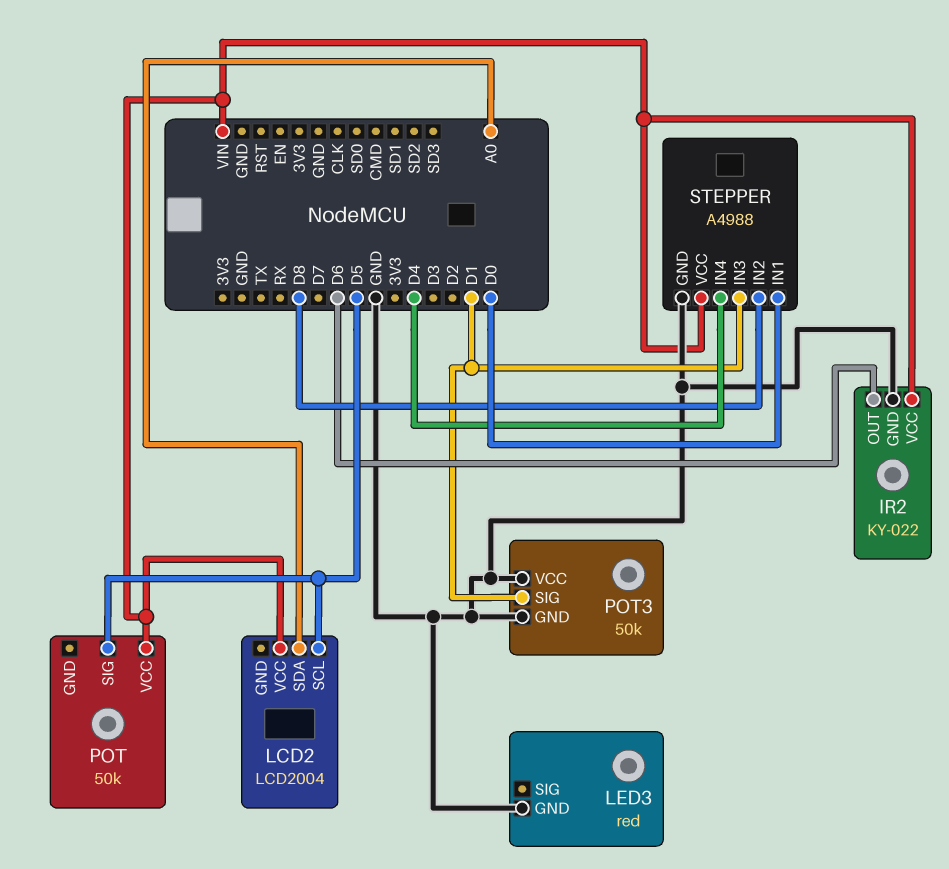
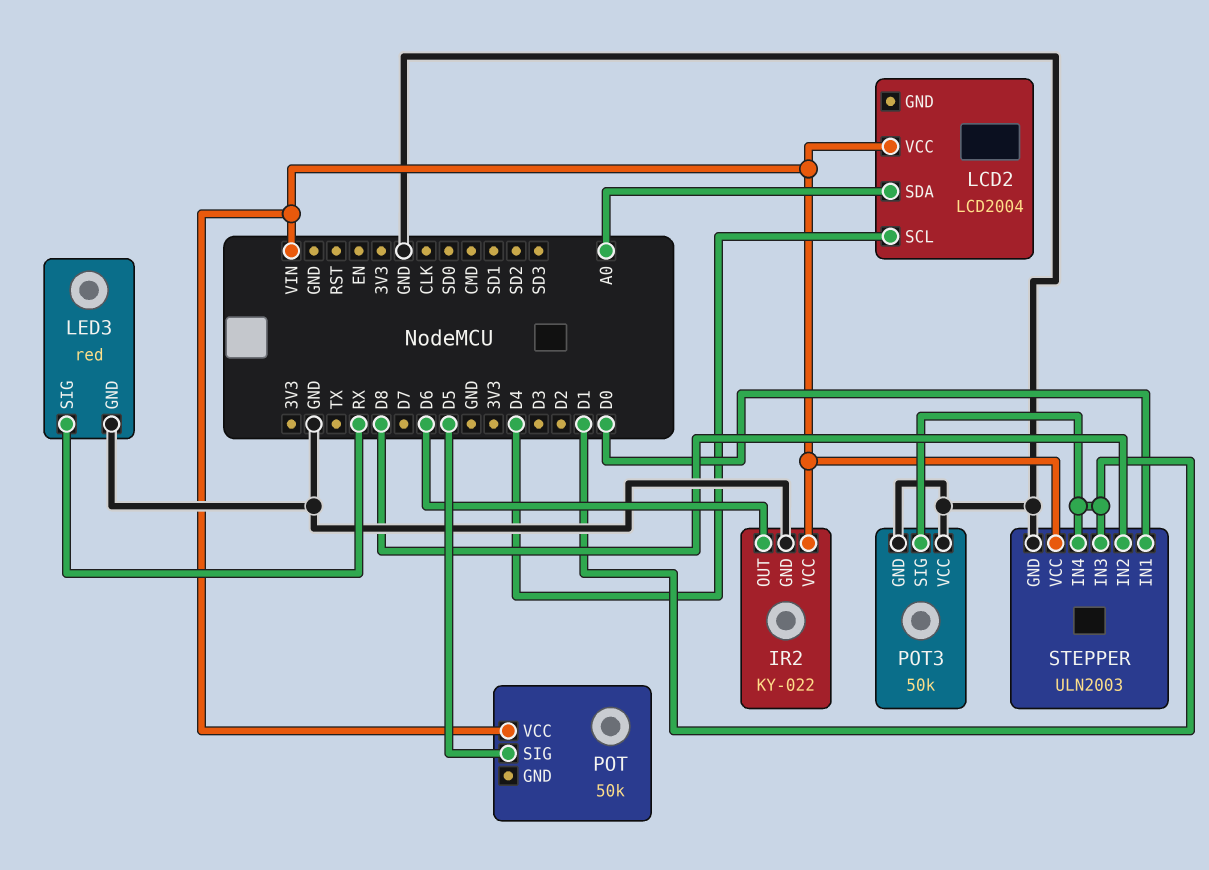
LCD2 pin SCL: D5 -> D4
LED3 pin SIG: none -> RX
STEPPER: A4988 -> ULN2003
STEPPER pin IN4: D4 -> D1

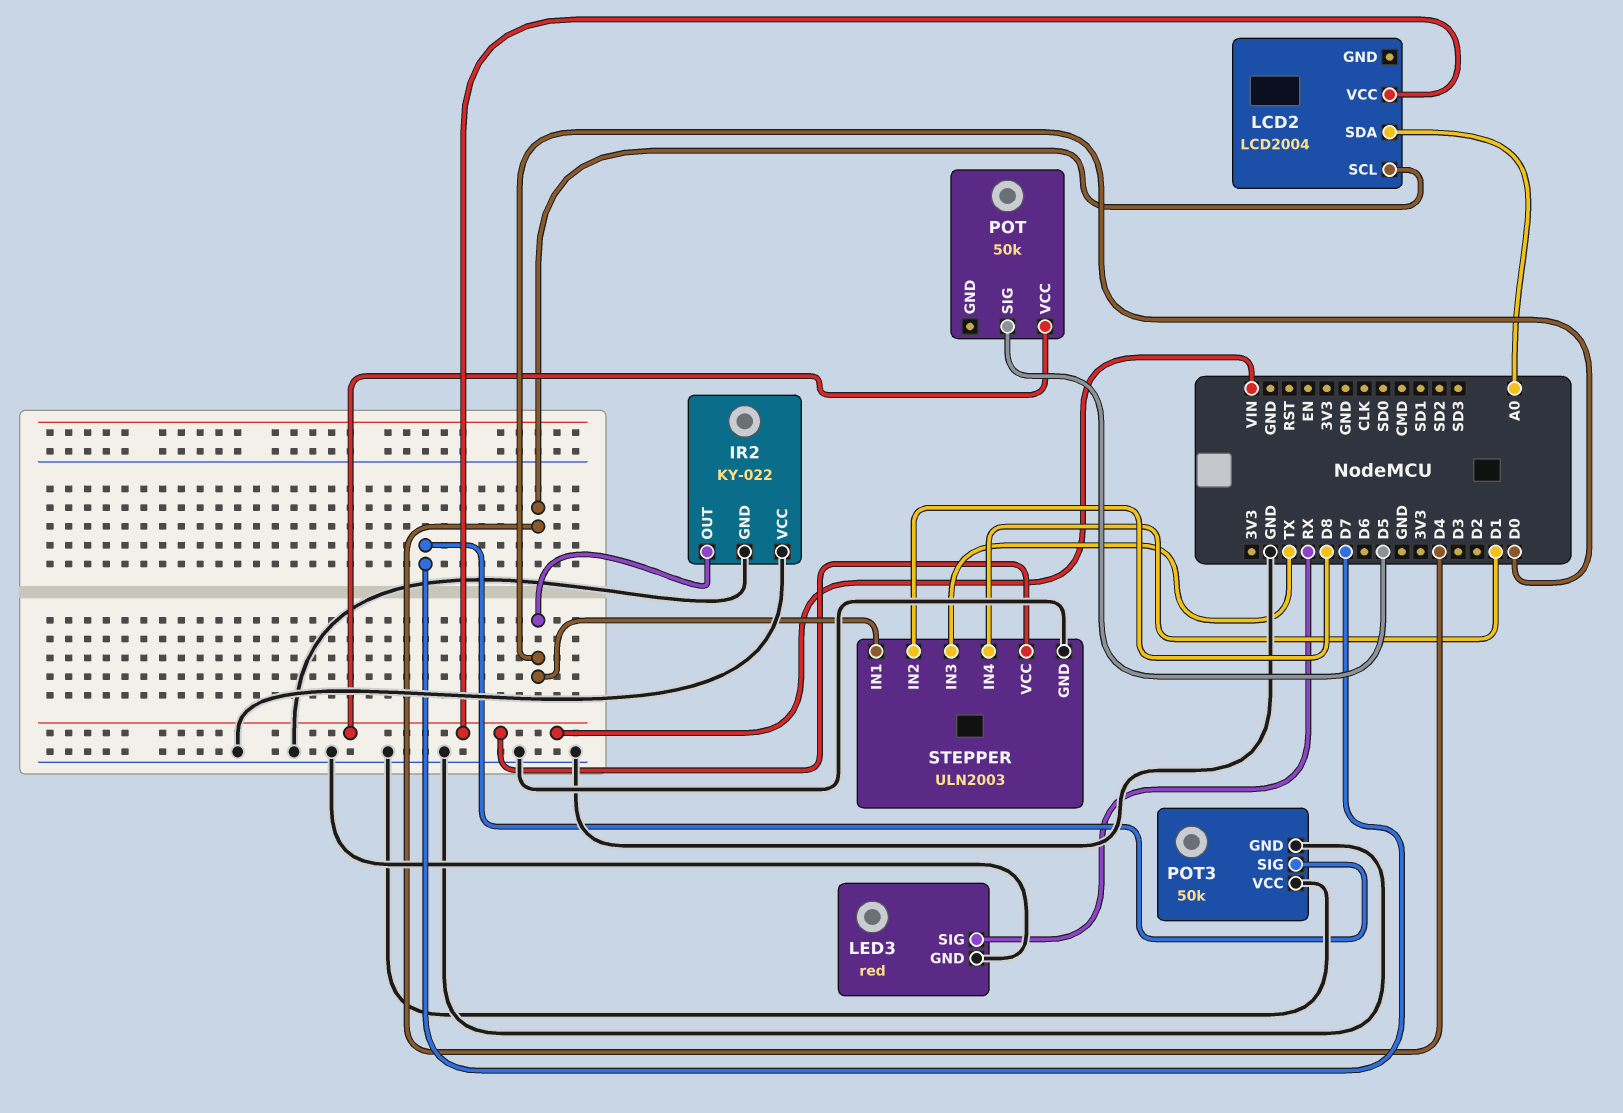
IR2 pin OUT: D6 -> D0
IR2 pin VCC: VIN -> GND
POT3 pin SIG: D1 -> D7
STEPPER pin IN3: D1 -> TX

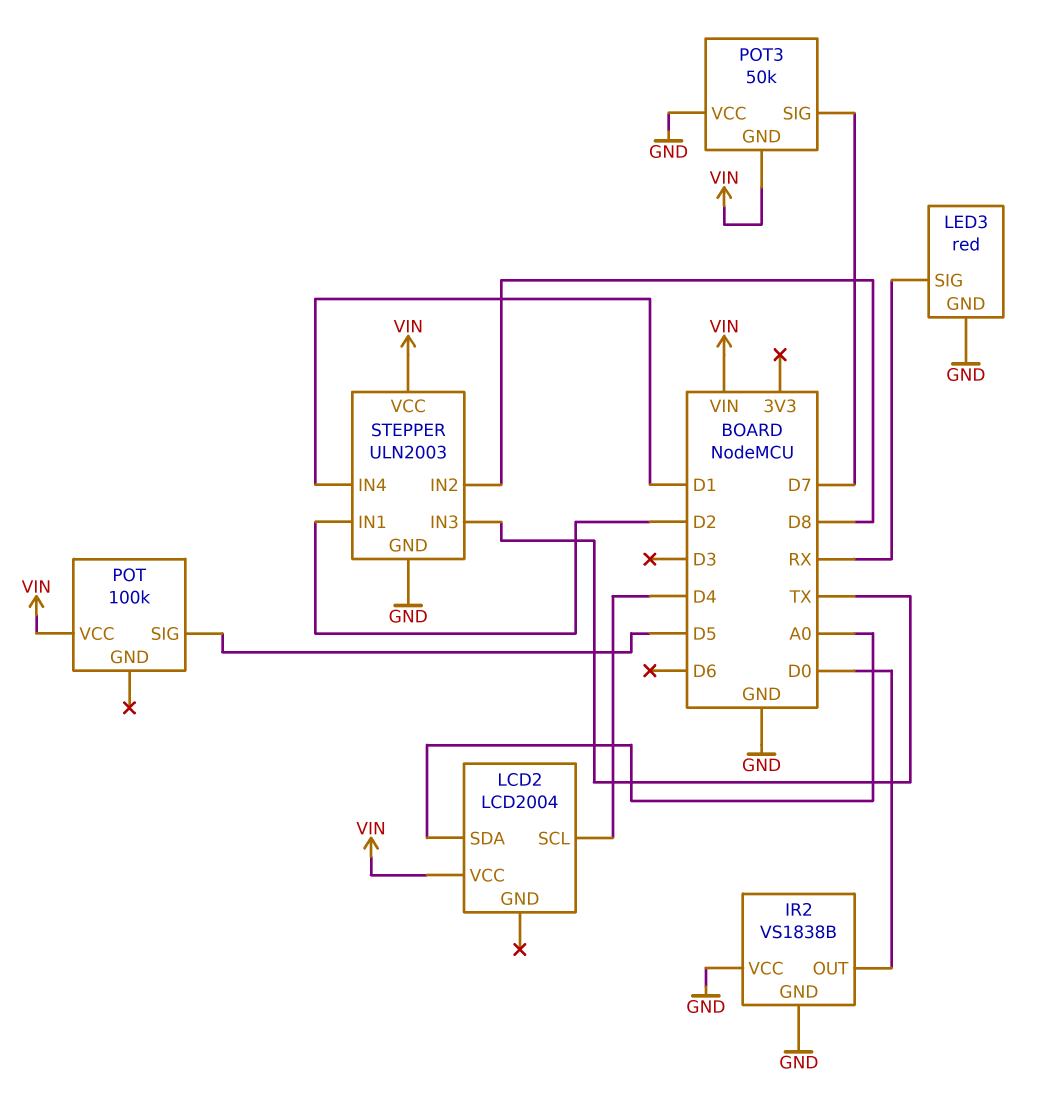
IR2: KY-022 -> VS1838B
POT: 50k -> 100k
POT3 pin GND: GND -> VIN
STEPPER pin IN1: D0 -> D2

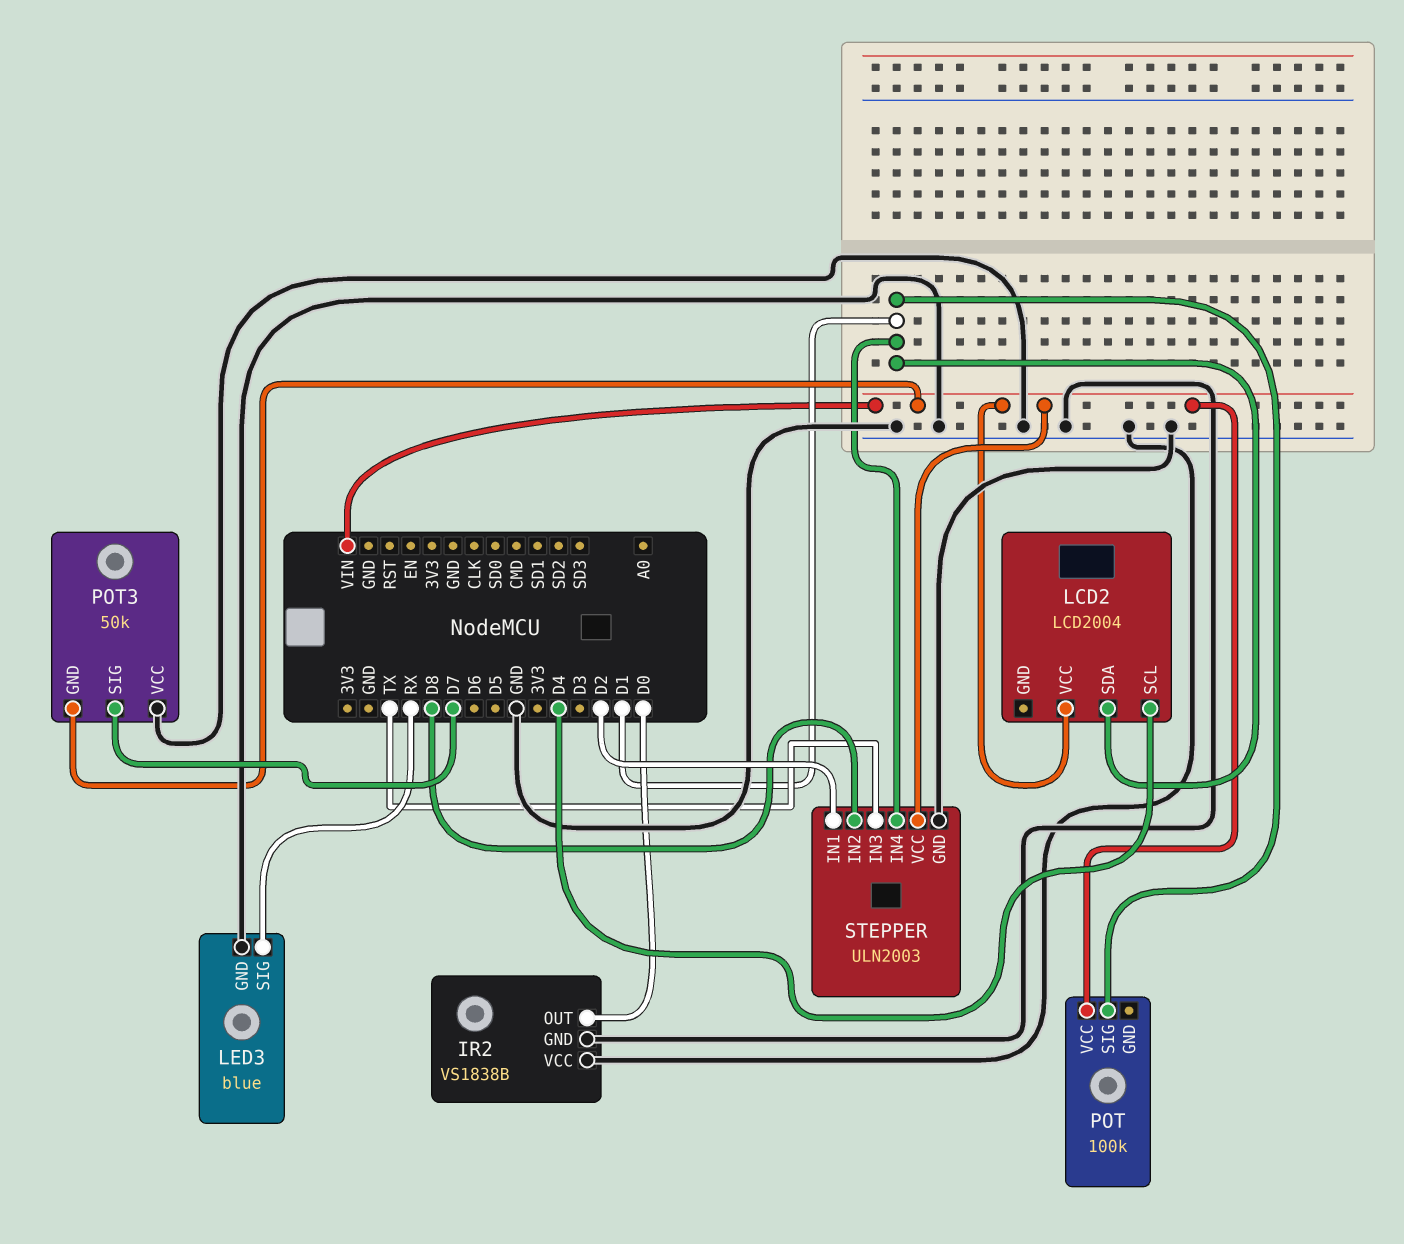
LCD2 pin SDA: A0 -> D1
LED3: red -> blue
POT pin SIG: D5 -> D1

